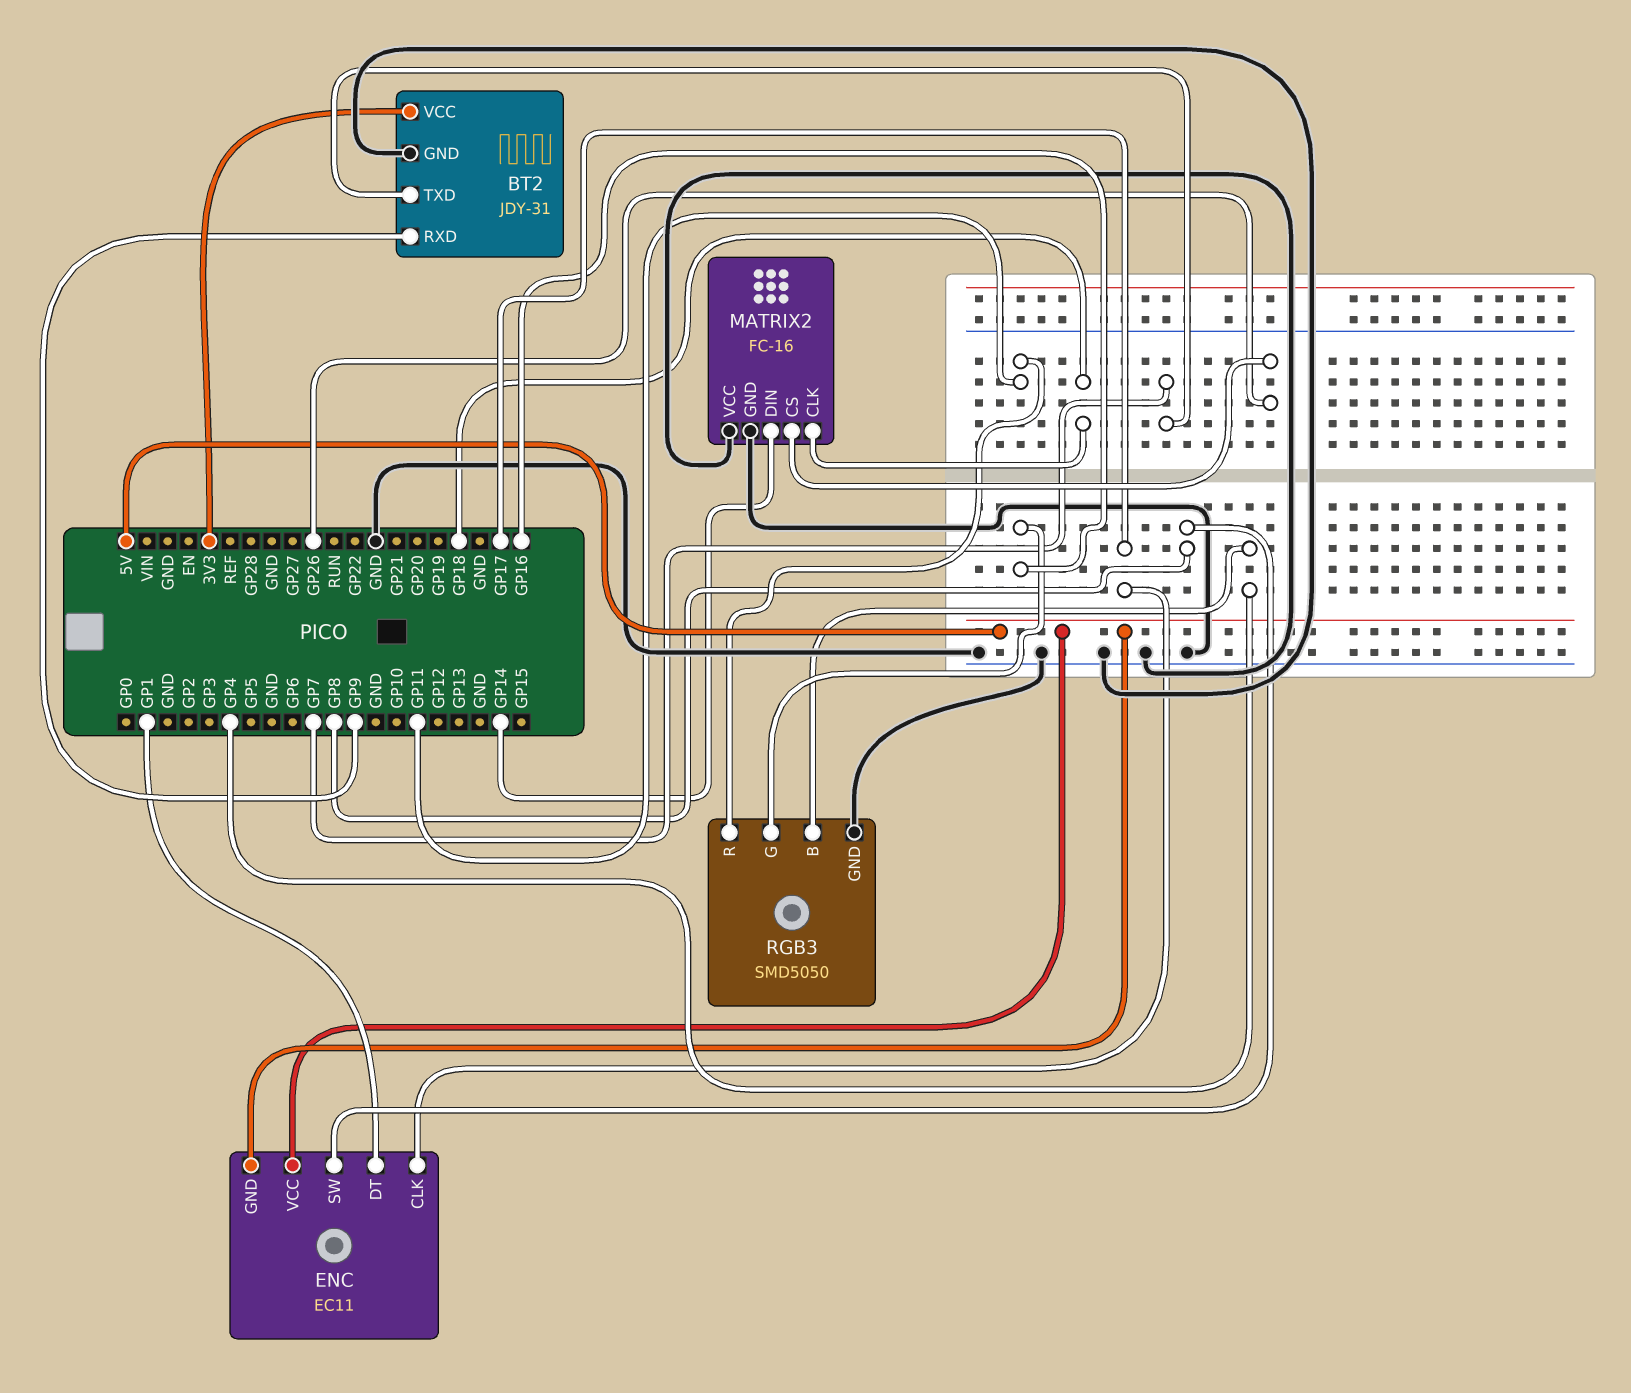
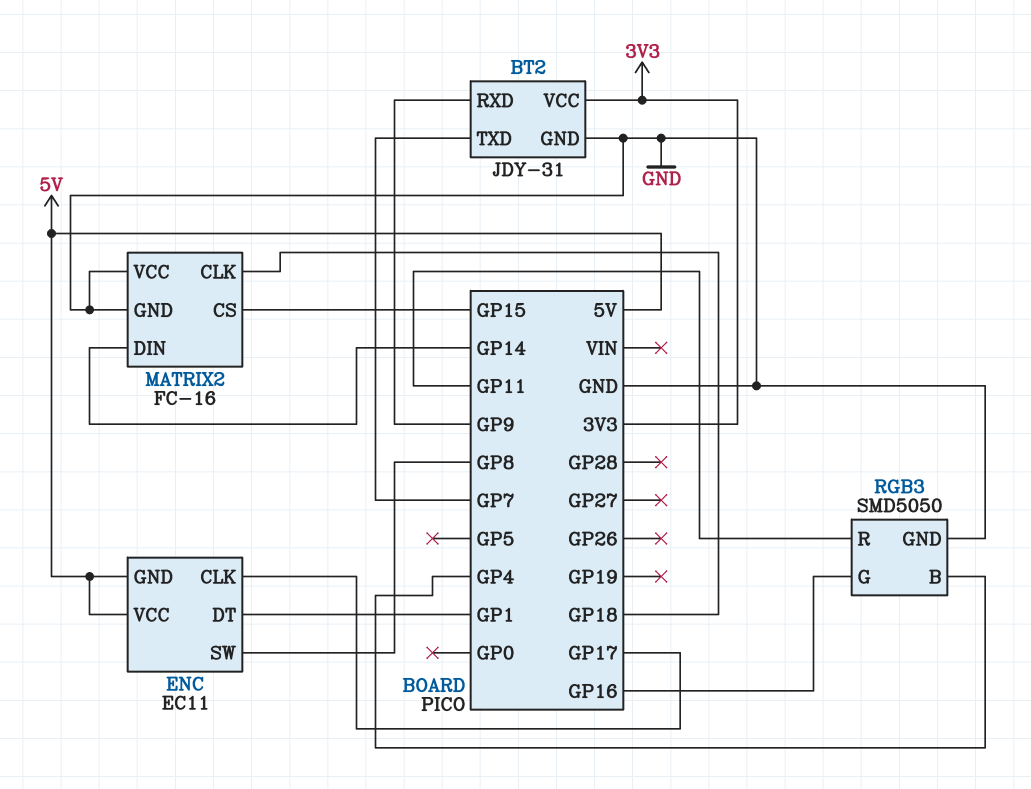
MATRIX2 pin CS: GP26 -> GP15

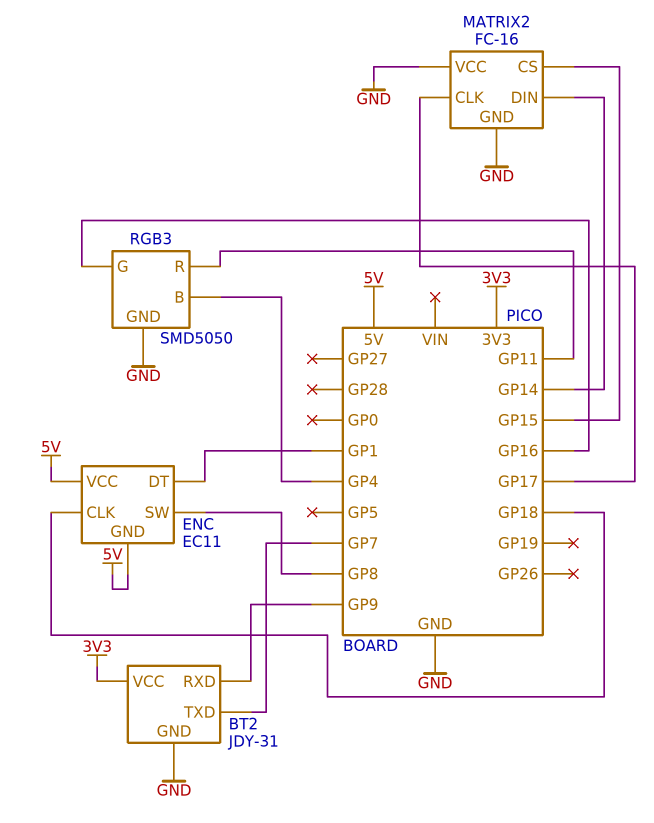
ENC pin CLK: GP17 -> GP18
MATRIX2 pin CLK: GP18 -> GP17

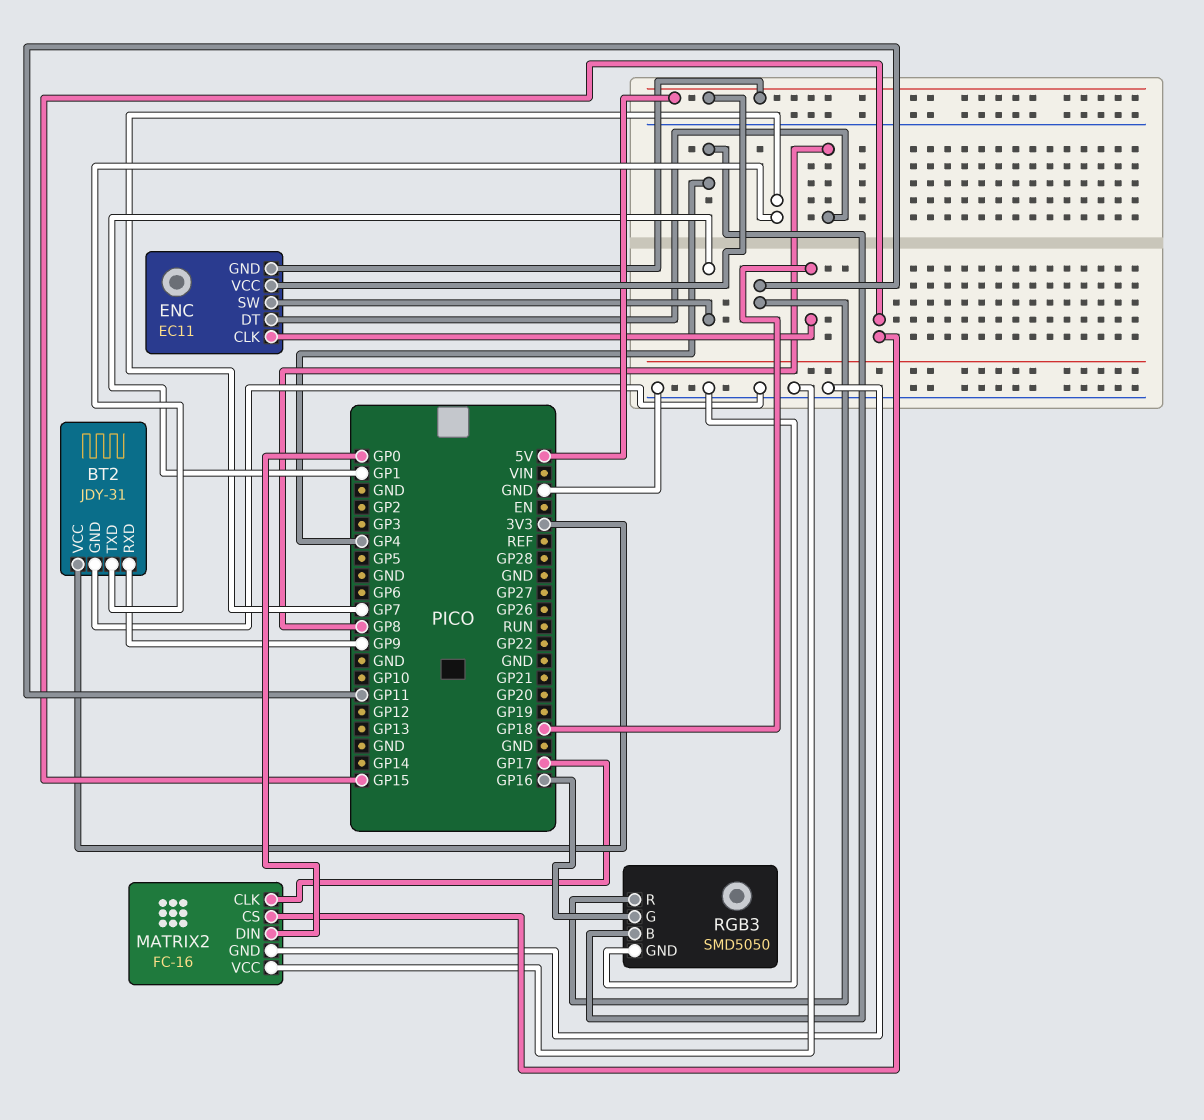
ENC pin DT: GP1 -> GP8
ENC pin SW: GP8 -> GP1
MATRIX2 pin DIN: GP14 -> GP0

